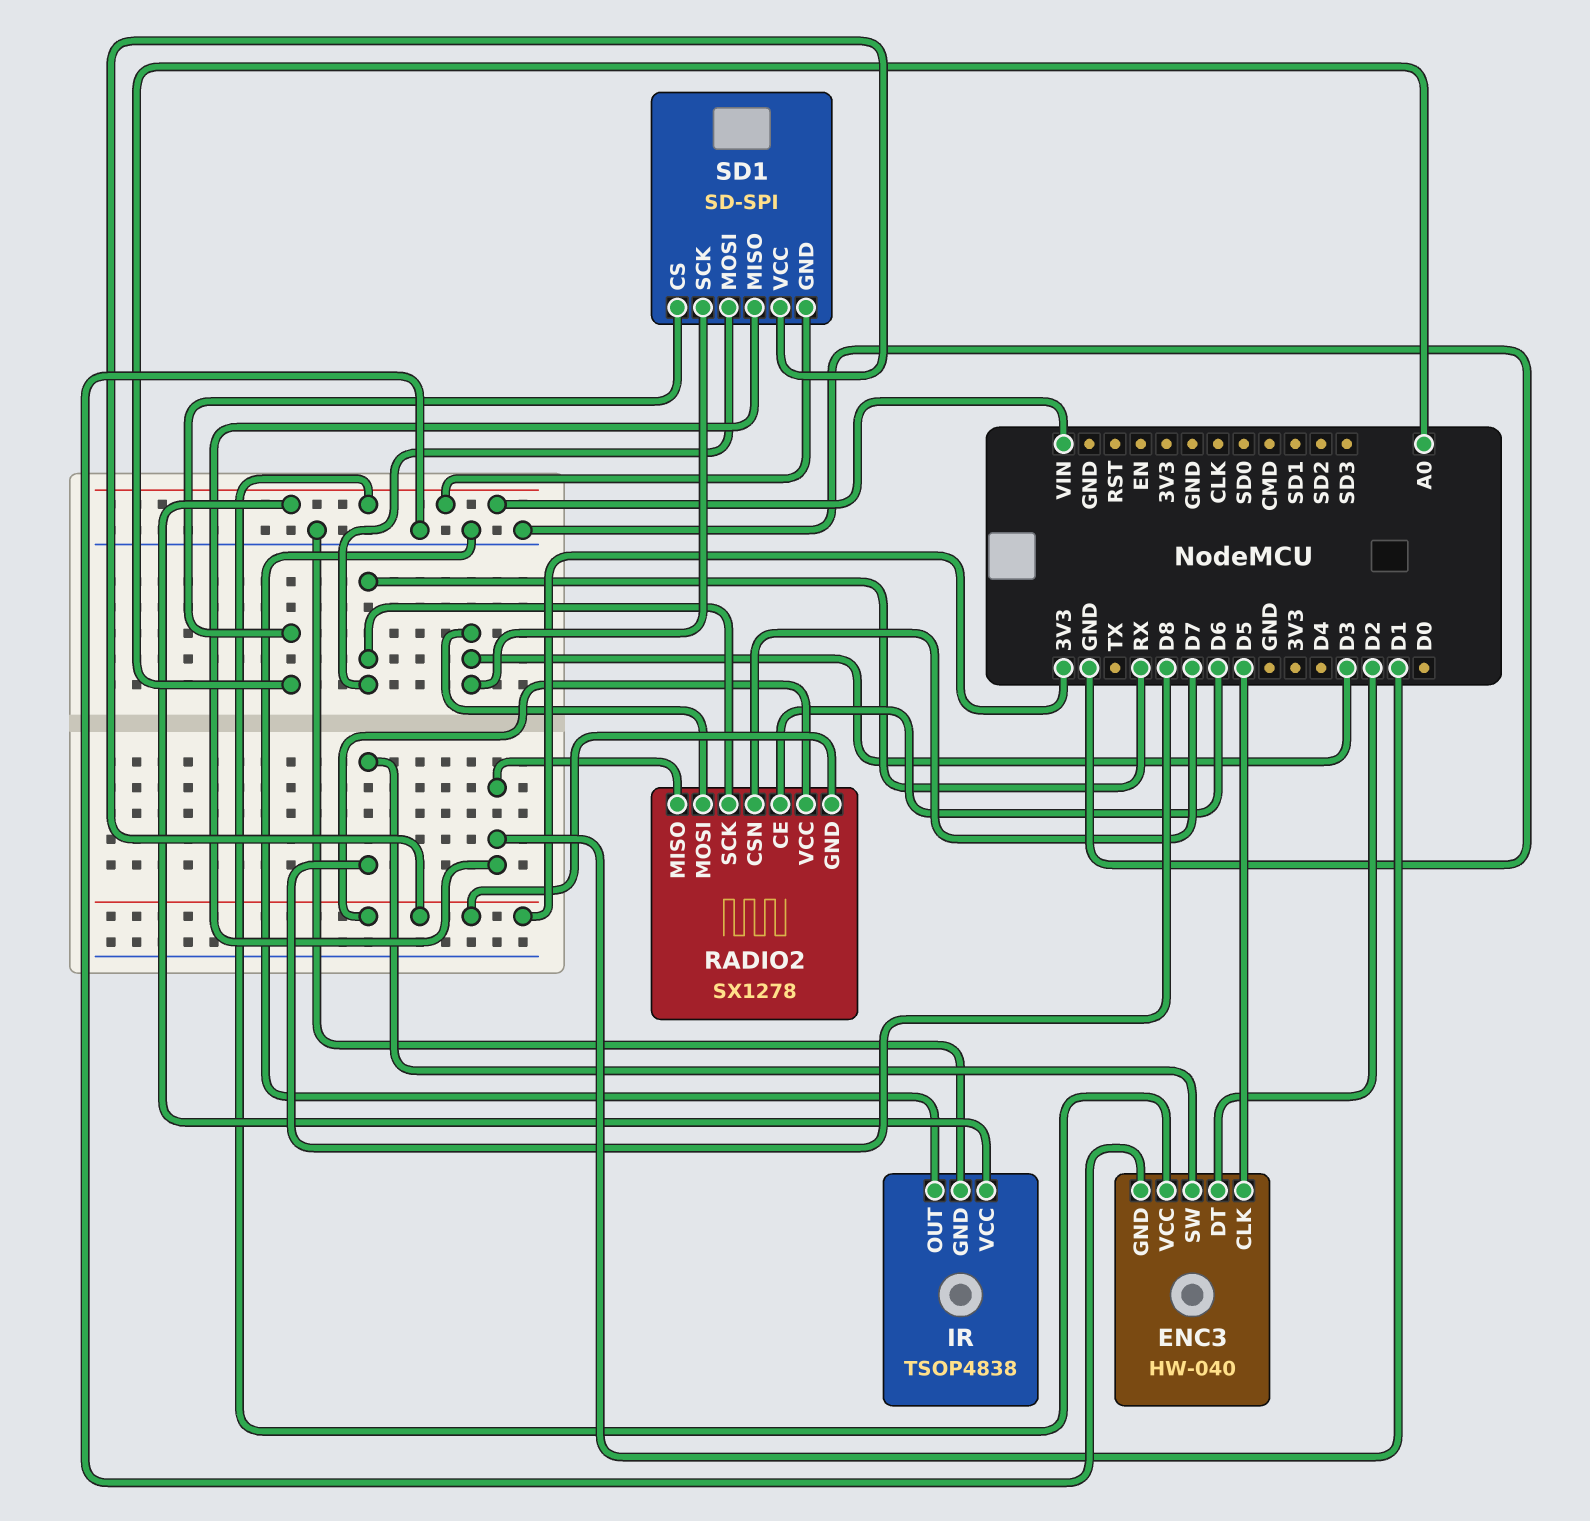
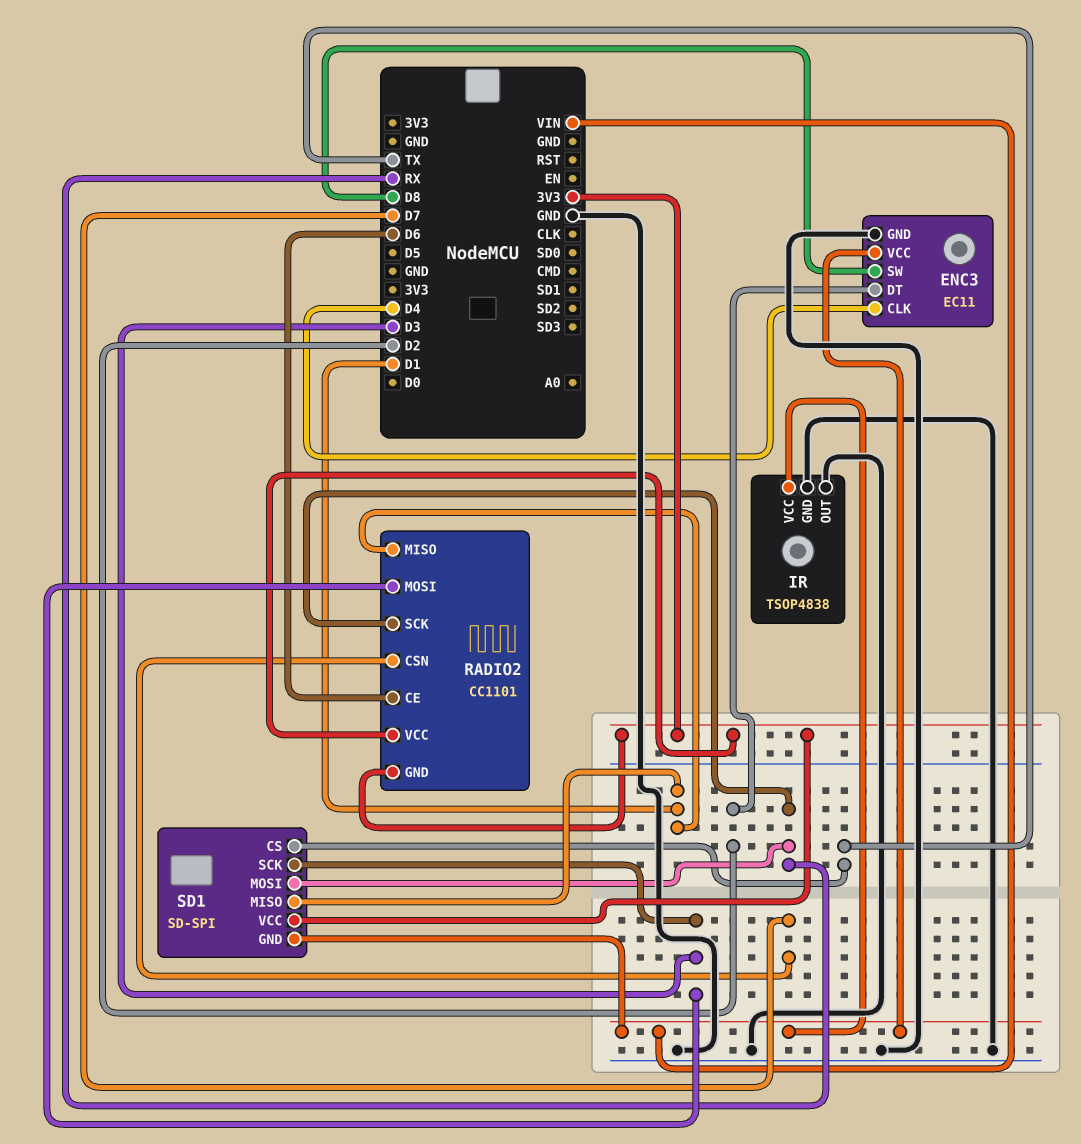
ENC3: HW-040 -> EC11
ENC3 pin CLK: D5 -> D4
RADIO2: SX1278 -> CC1101
SD1 pin CS: A0 -> TX

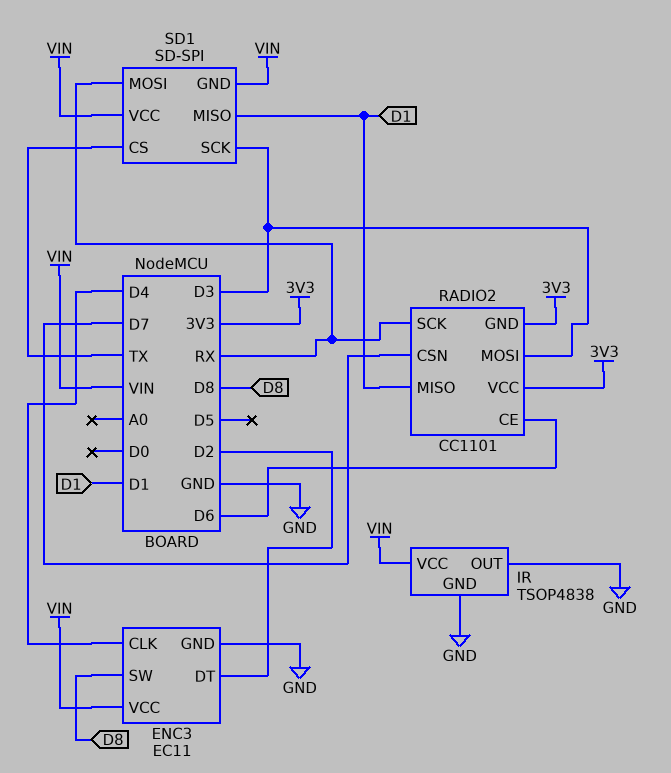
SD1 pin VCC: 3V3 -> VIN

